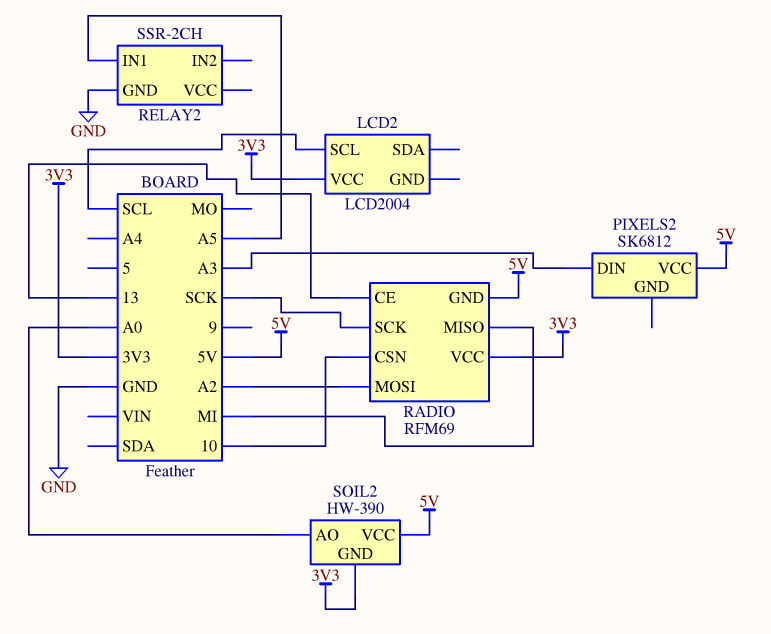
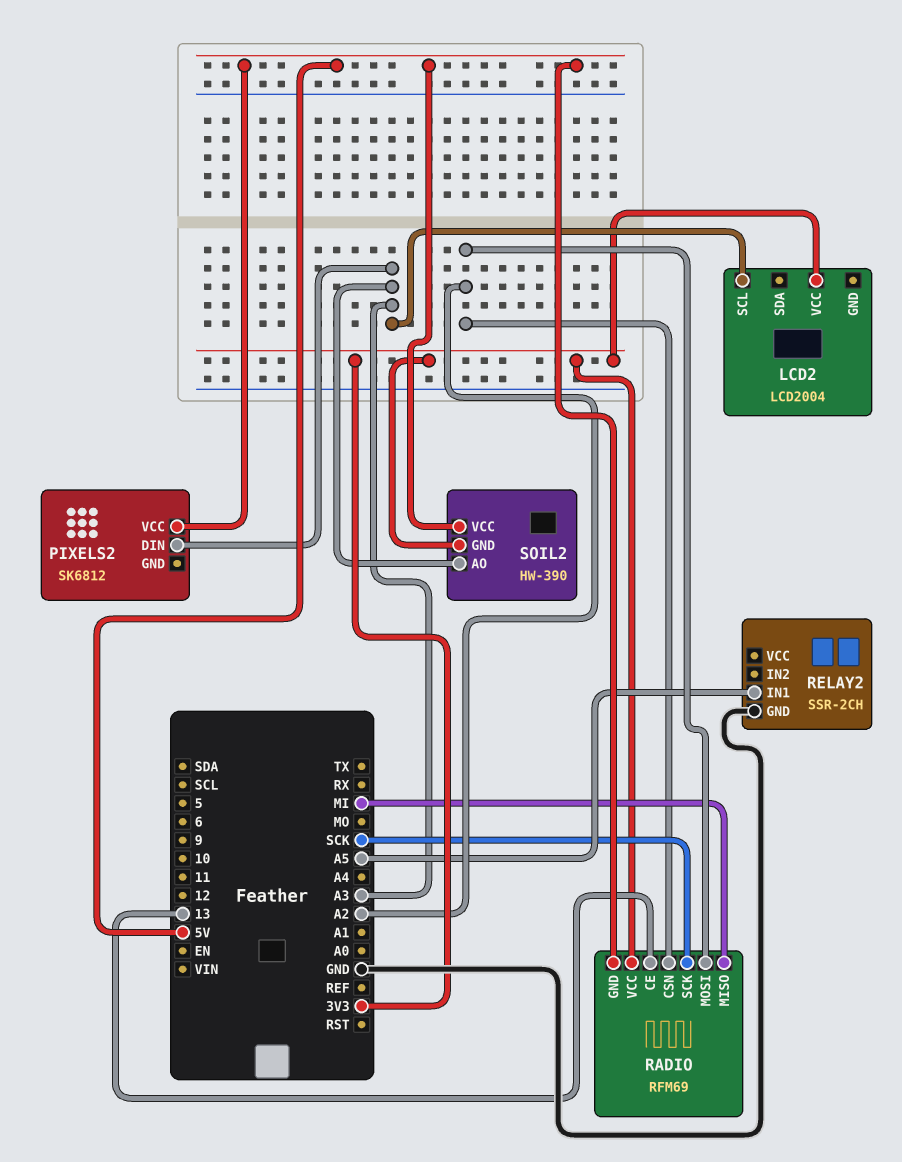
LCD2 pin SCL: SCL -> A3
RADIO pin CSN: 10 -> A2
SOIL2 pin AO: A0 -> A3

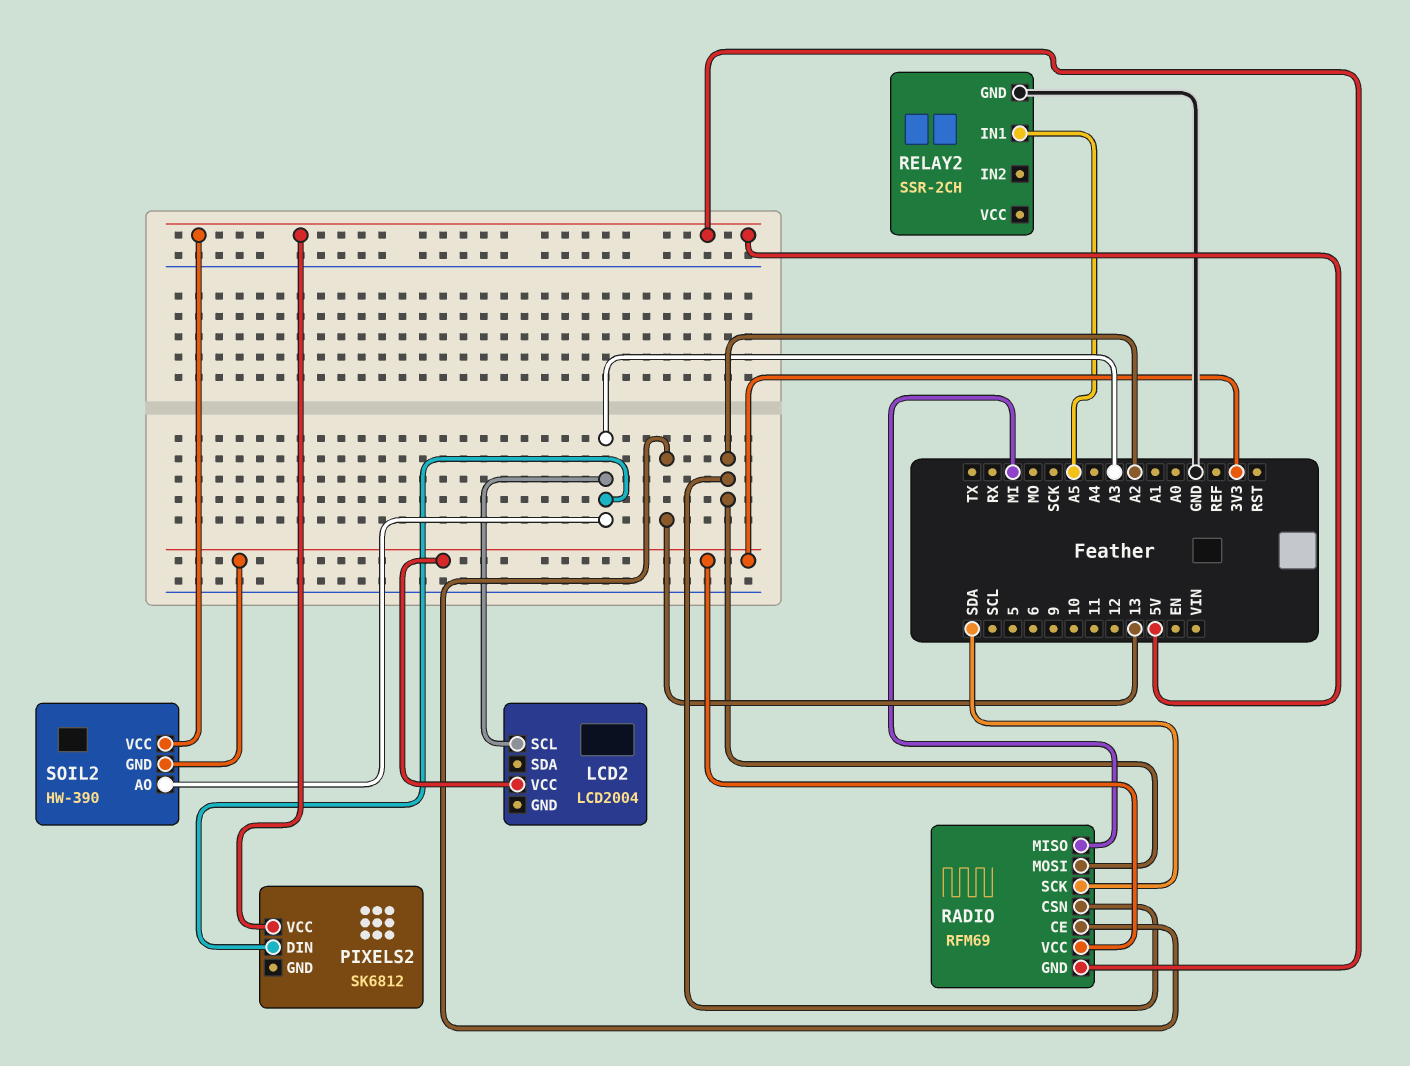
RADIO pin SCK: SCK -> SDA

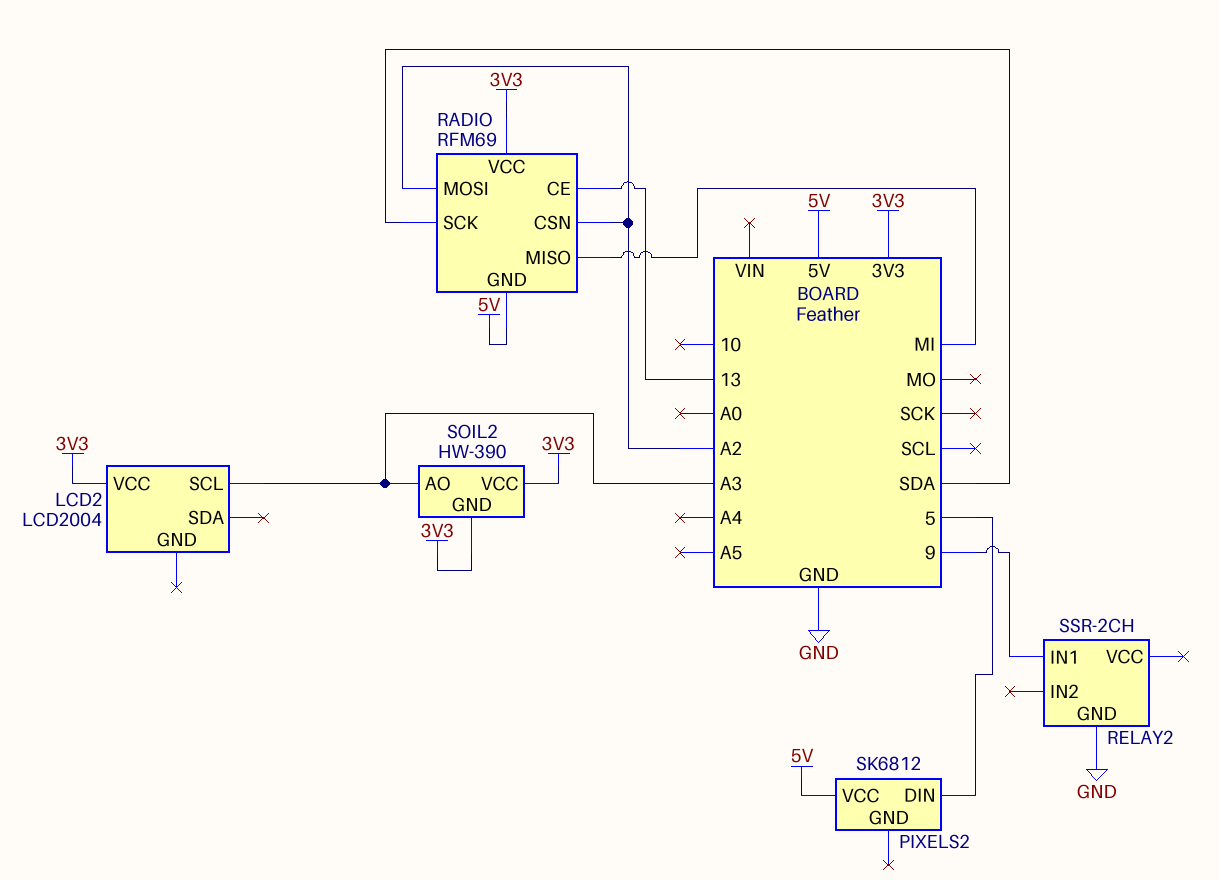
PIXELS2 pin DIN: A3 -> 5
RELAY2 pin IN1: A5 -> 9
SOIL2 pin VCC: 5V -> 3V3

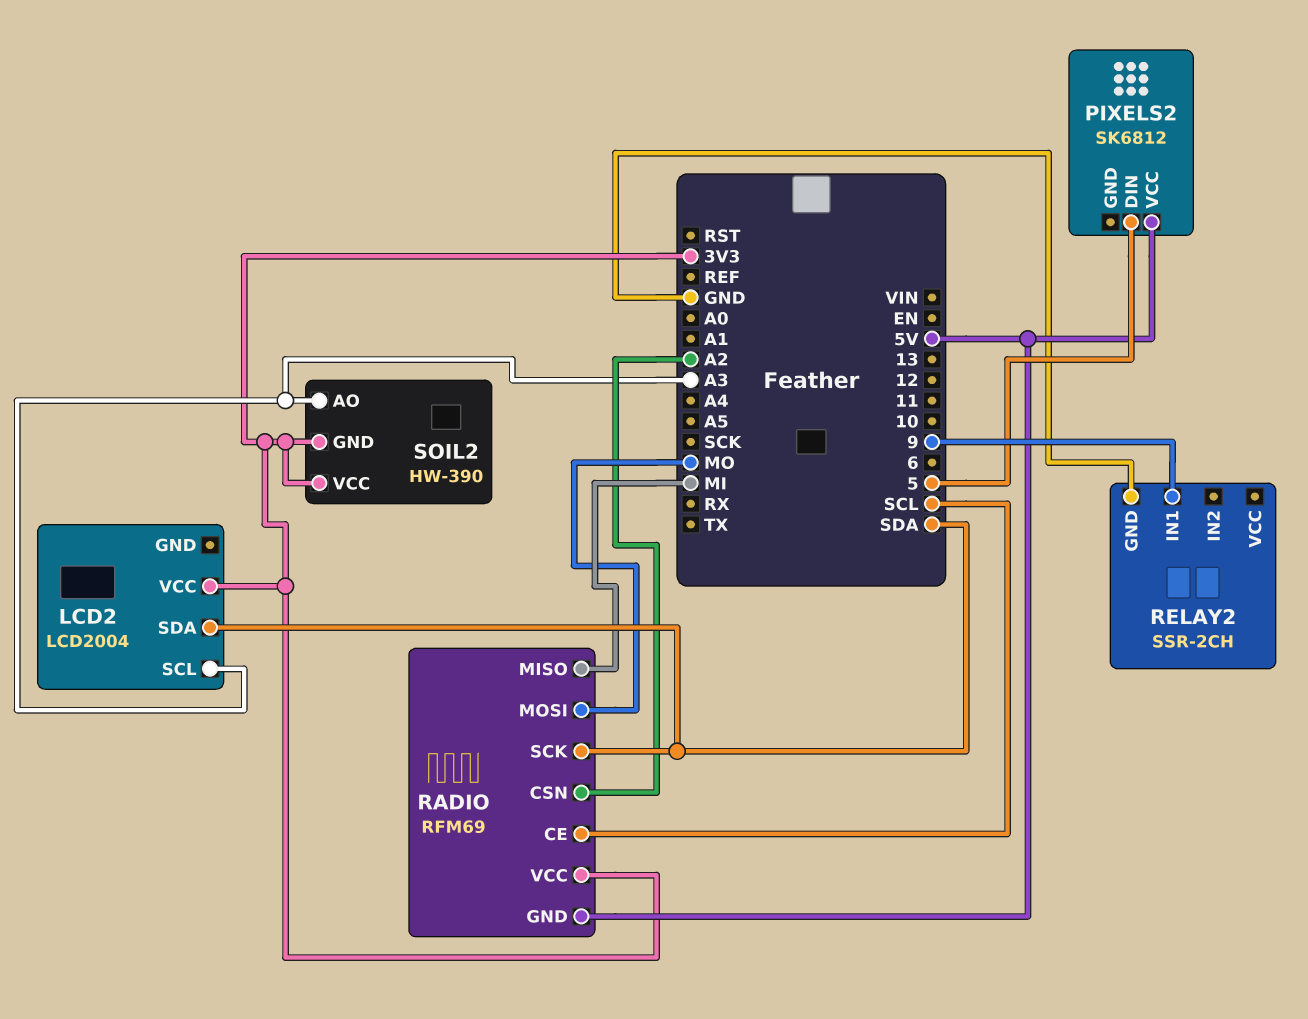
LCD2 pin SDA: none -> SDA
RADIO pin CE: 13 -> SCL
RADIO pin MOSI: A2 -> MO

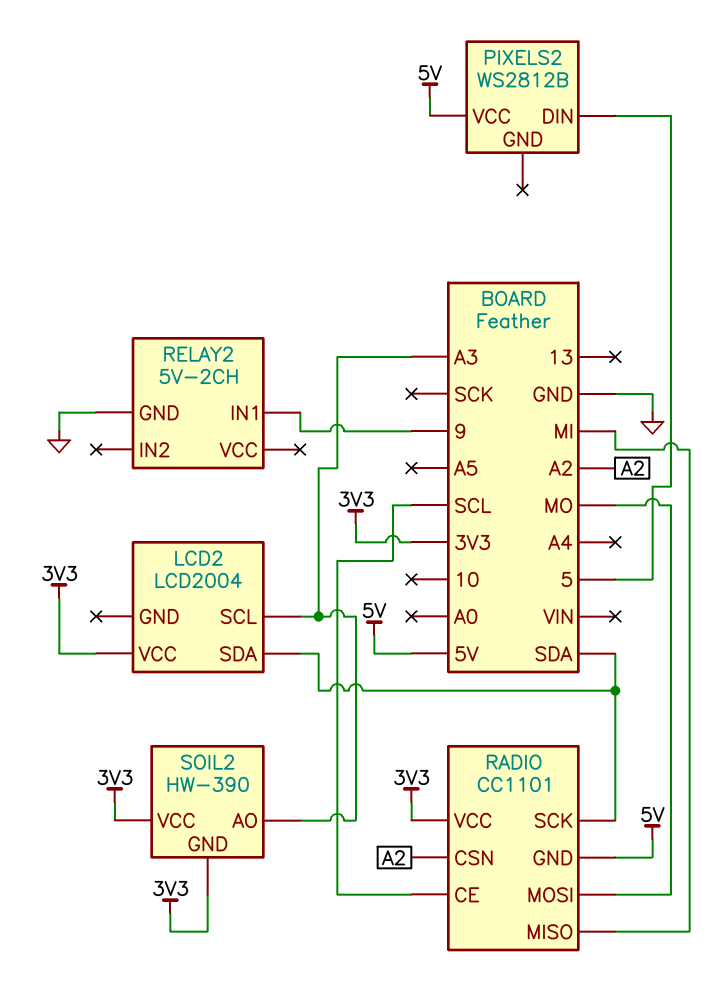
PIXELS2: SK6812 -> WS2812B
RADIO: RFM69 -> CC1101
RELAY2: SSR-2CH -> 5V-2CH

